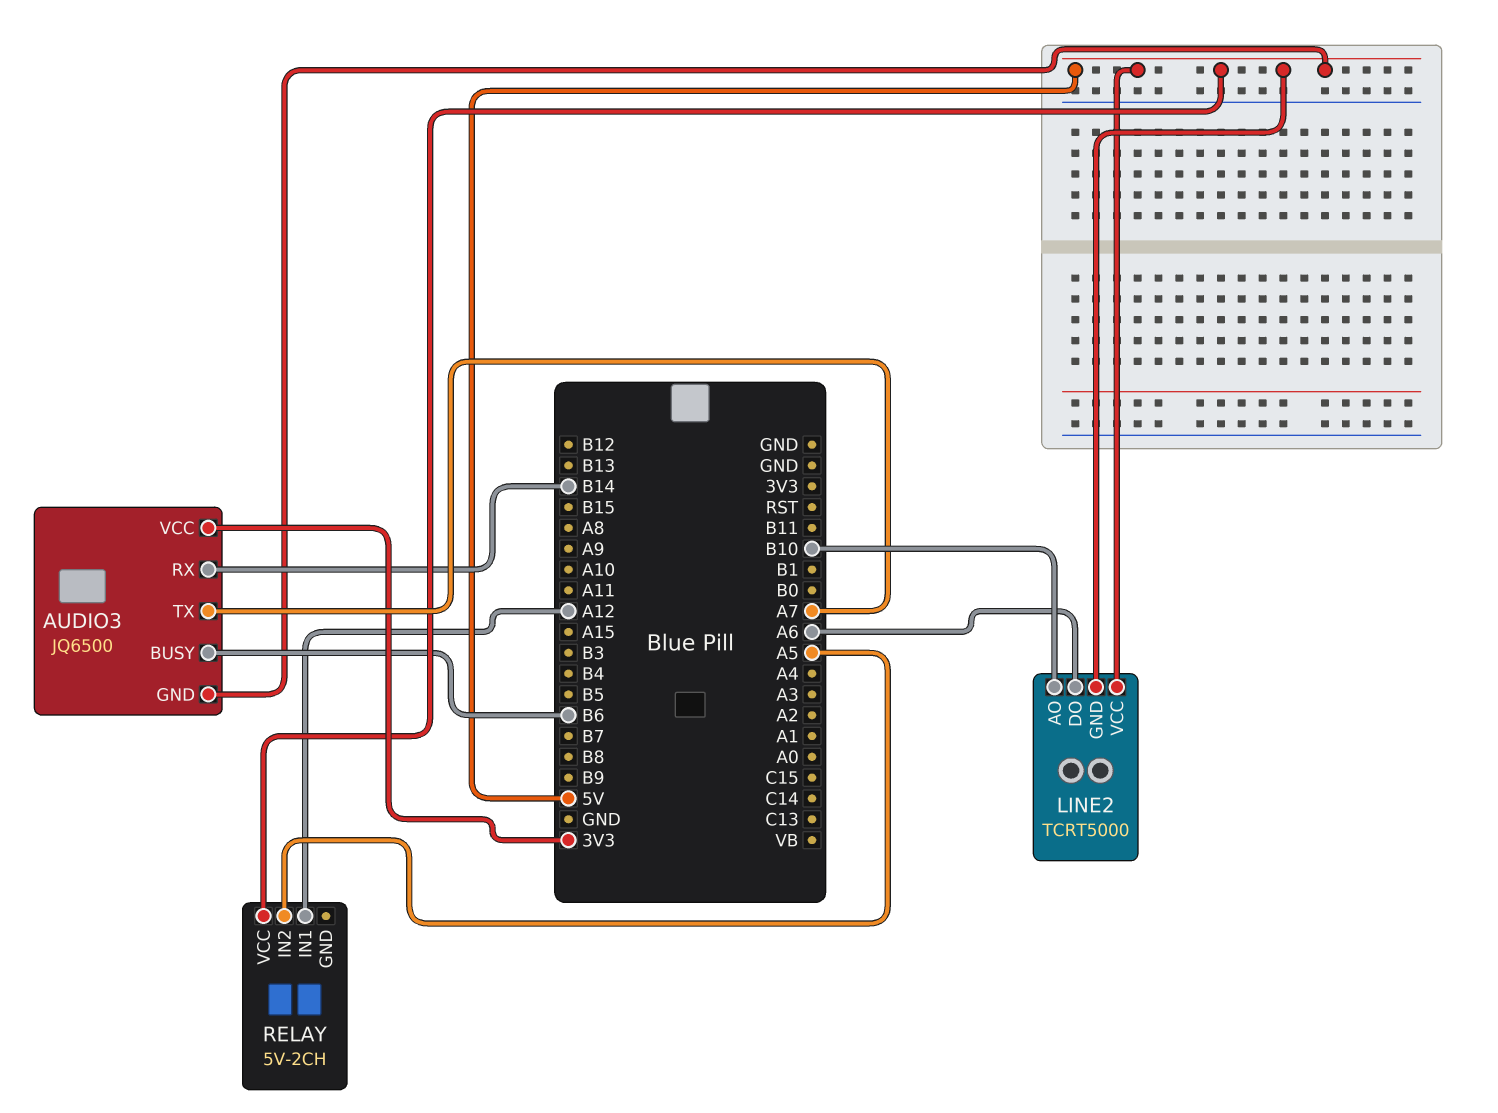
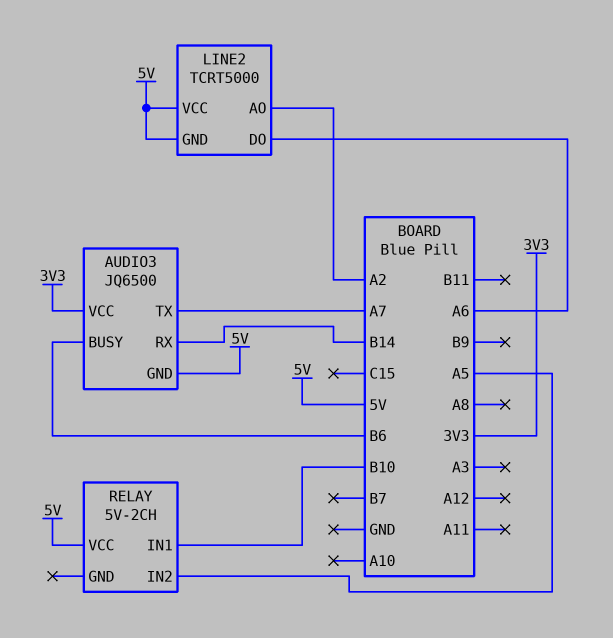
LINE2 pin AO: B10 -> A2
RELAY pin IN1: A12 -> B10

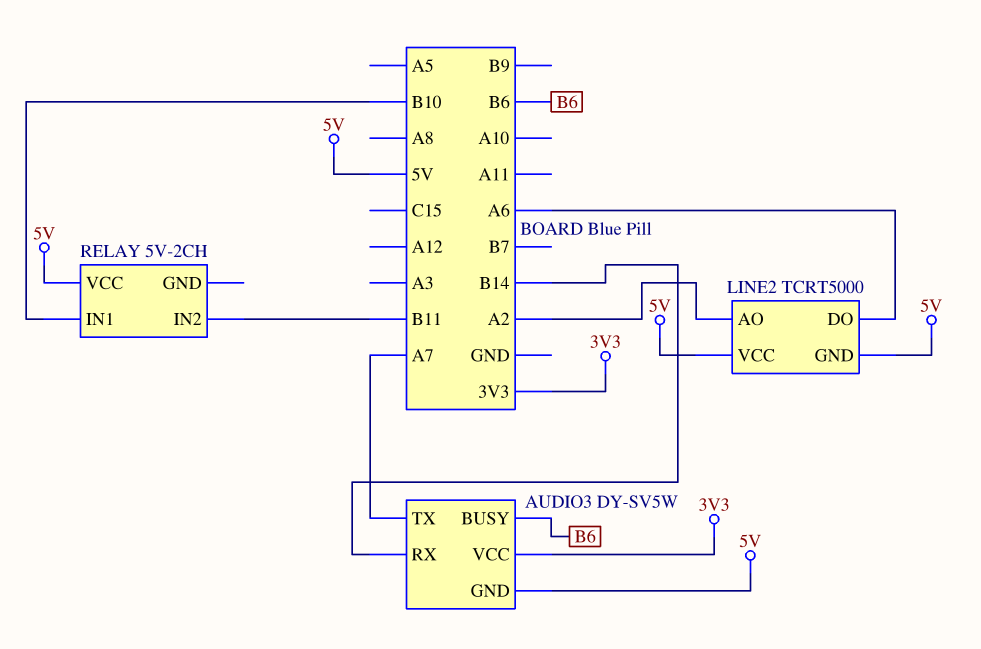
AUDIO3: JQ6500 -> DY-SV5W
RELAY pin IN2: A5 -> B11

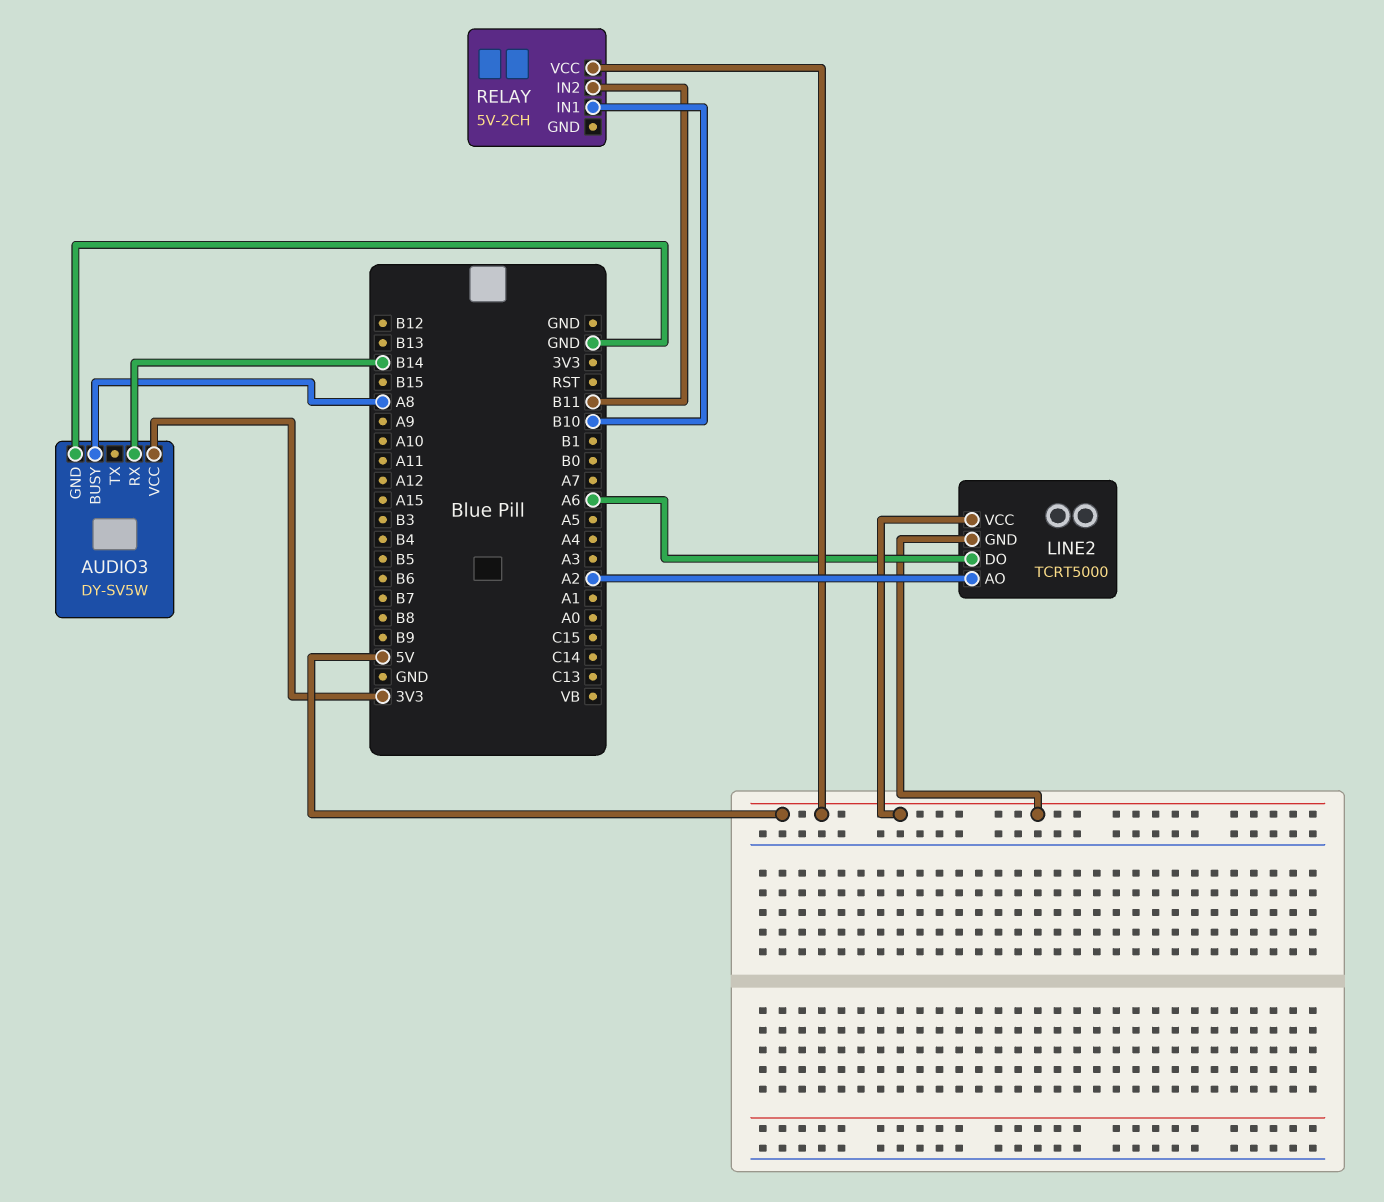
AUDIO3 pin BUSY: B6 -> A8
AUDIO3 pin GND: 5V -> GND
AUDIO3 pin TX: A7 -> none

